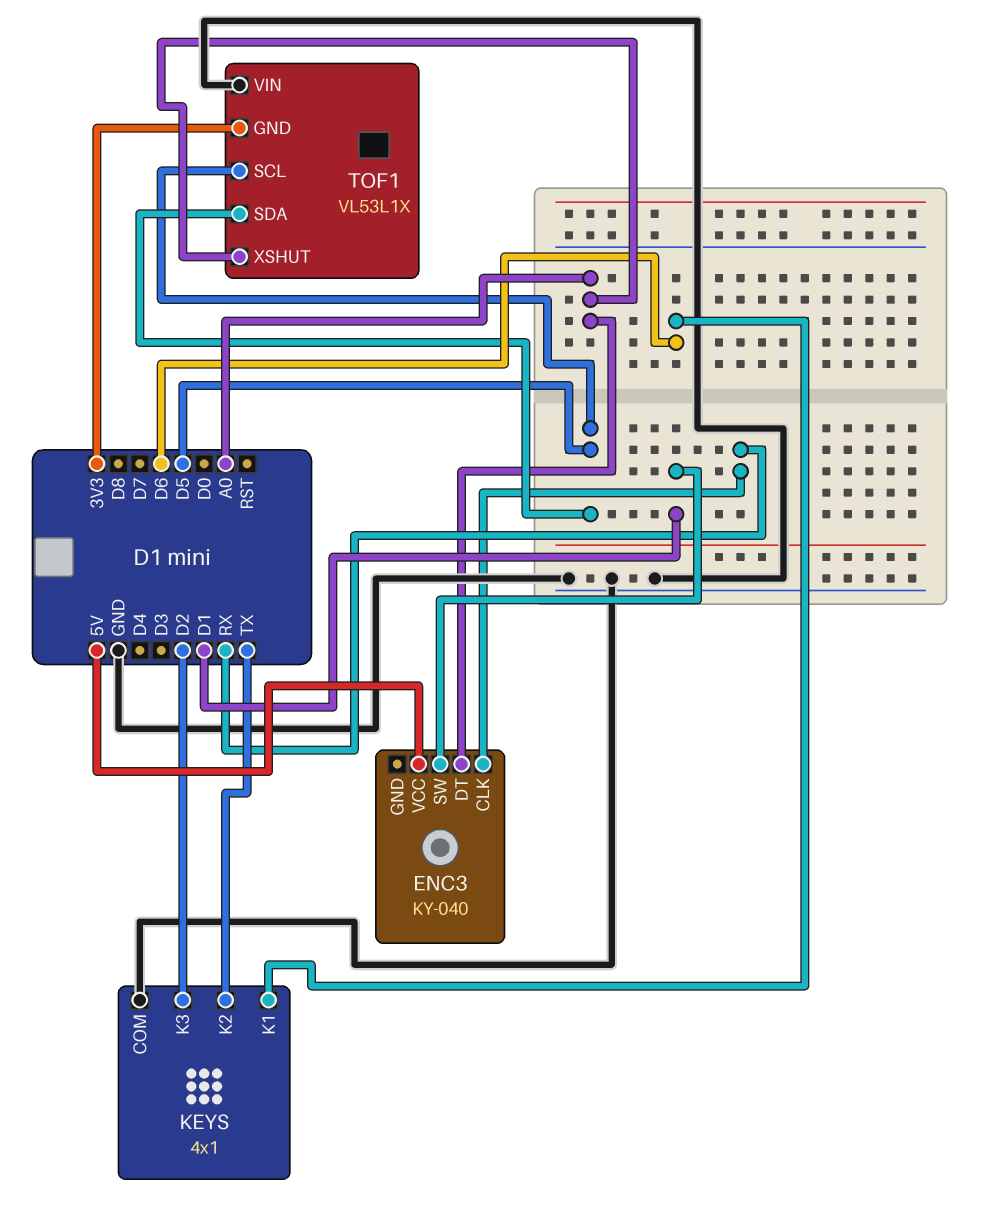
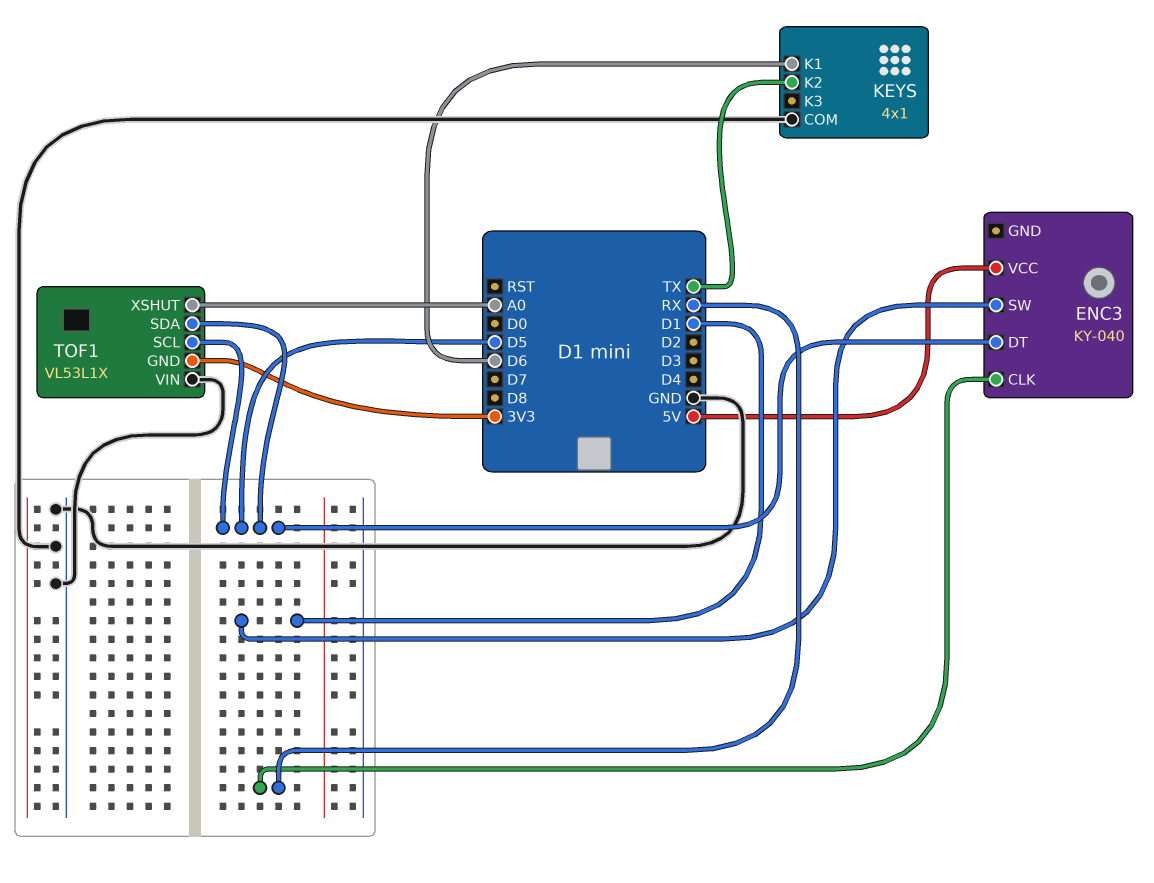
ENC3 pin DT: A0 -> D5
KEYS pin K3: D2 -> none

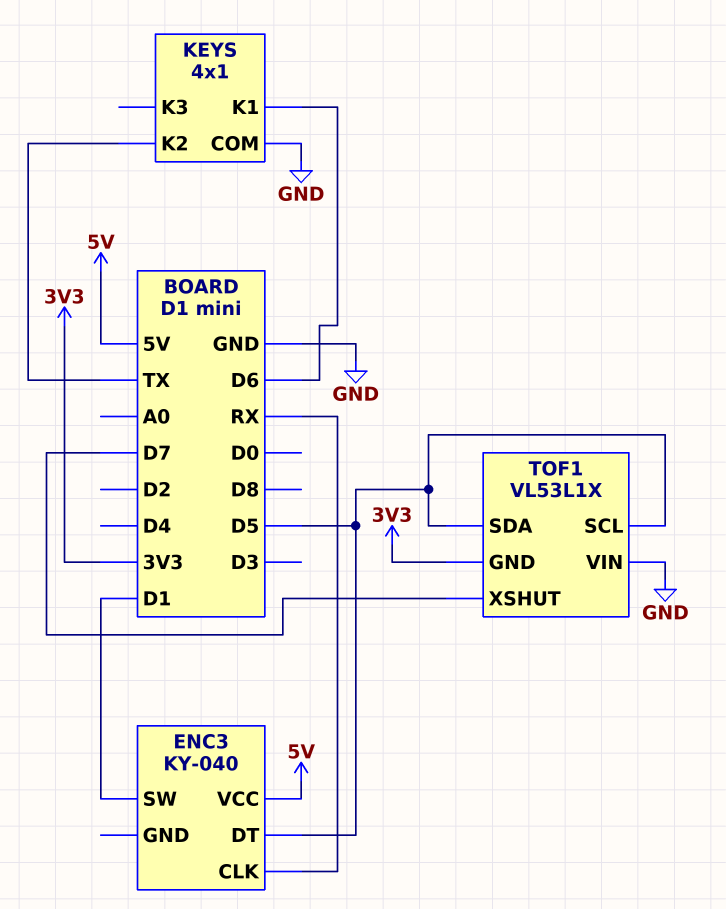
TOF1 pin XSHUT: A0 -> D7

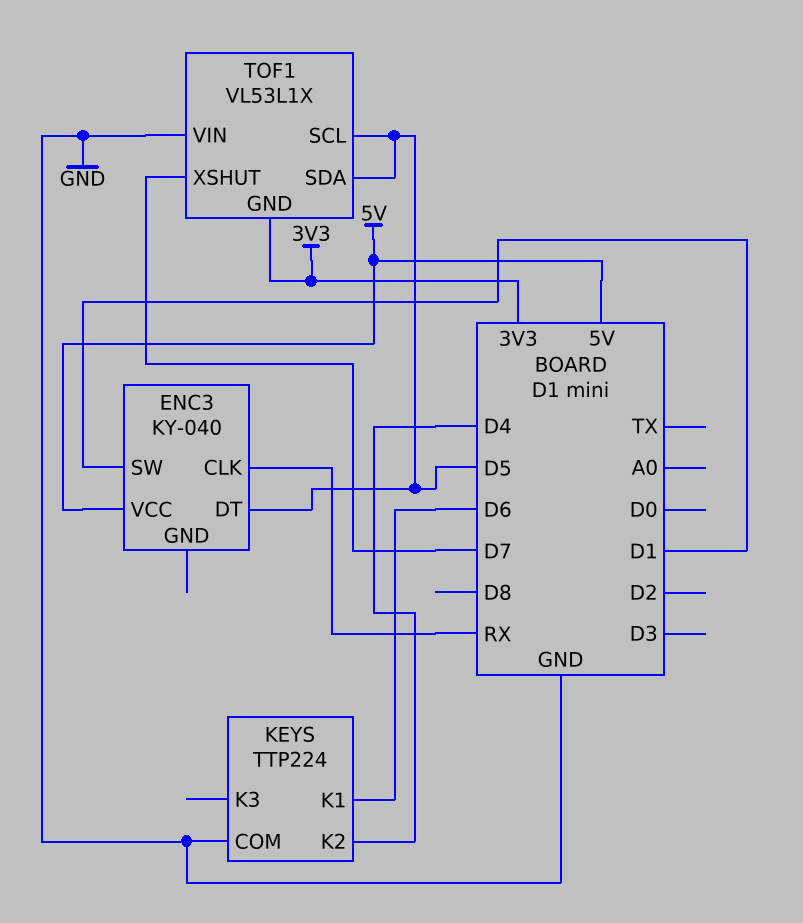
KEYS: 4x1 -> TTP224
KEYS pin K2: TX -> D4

